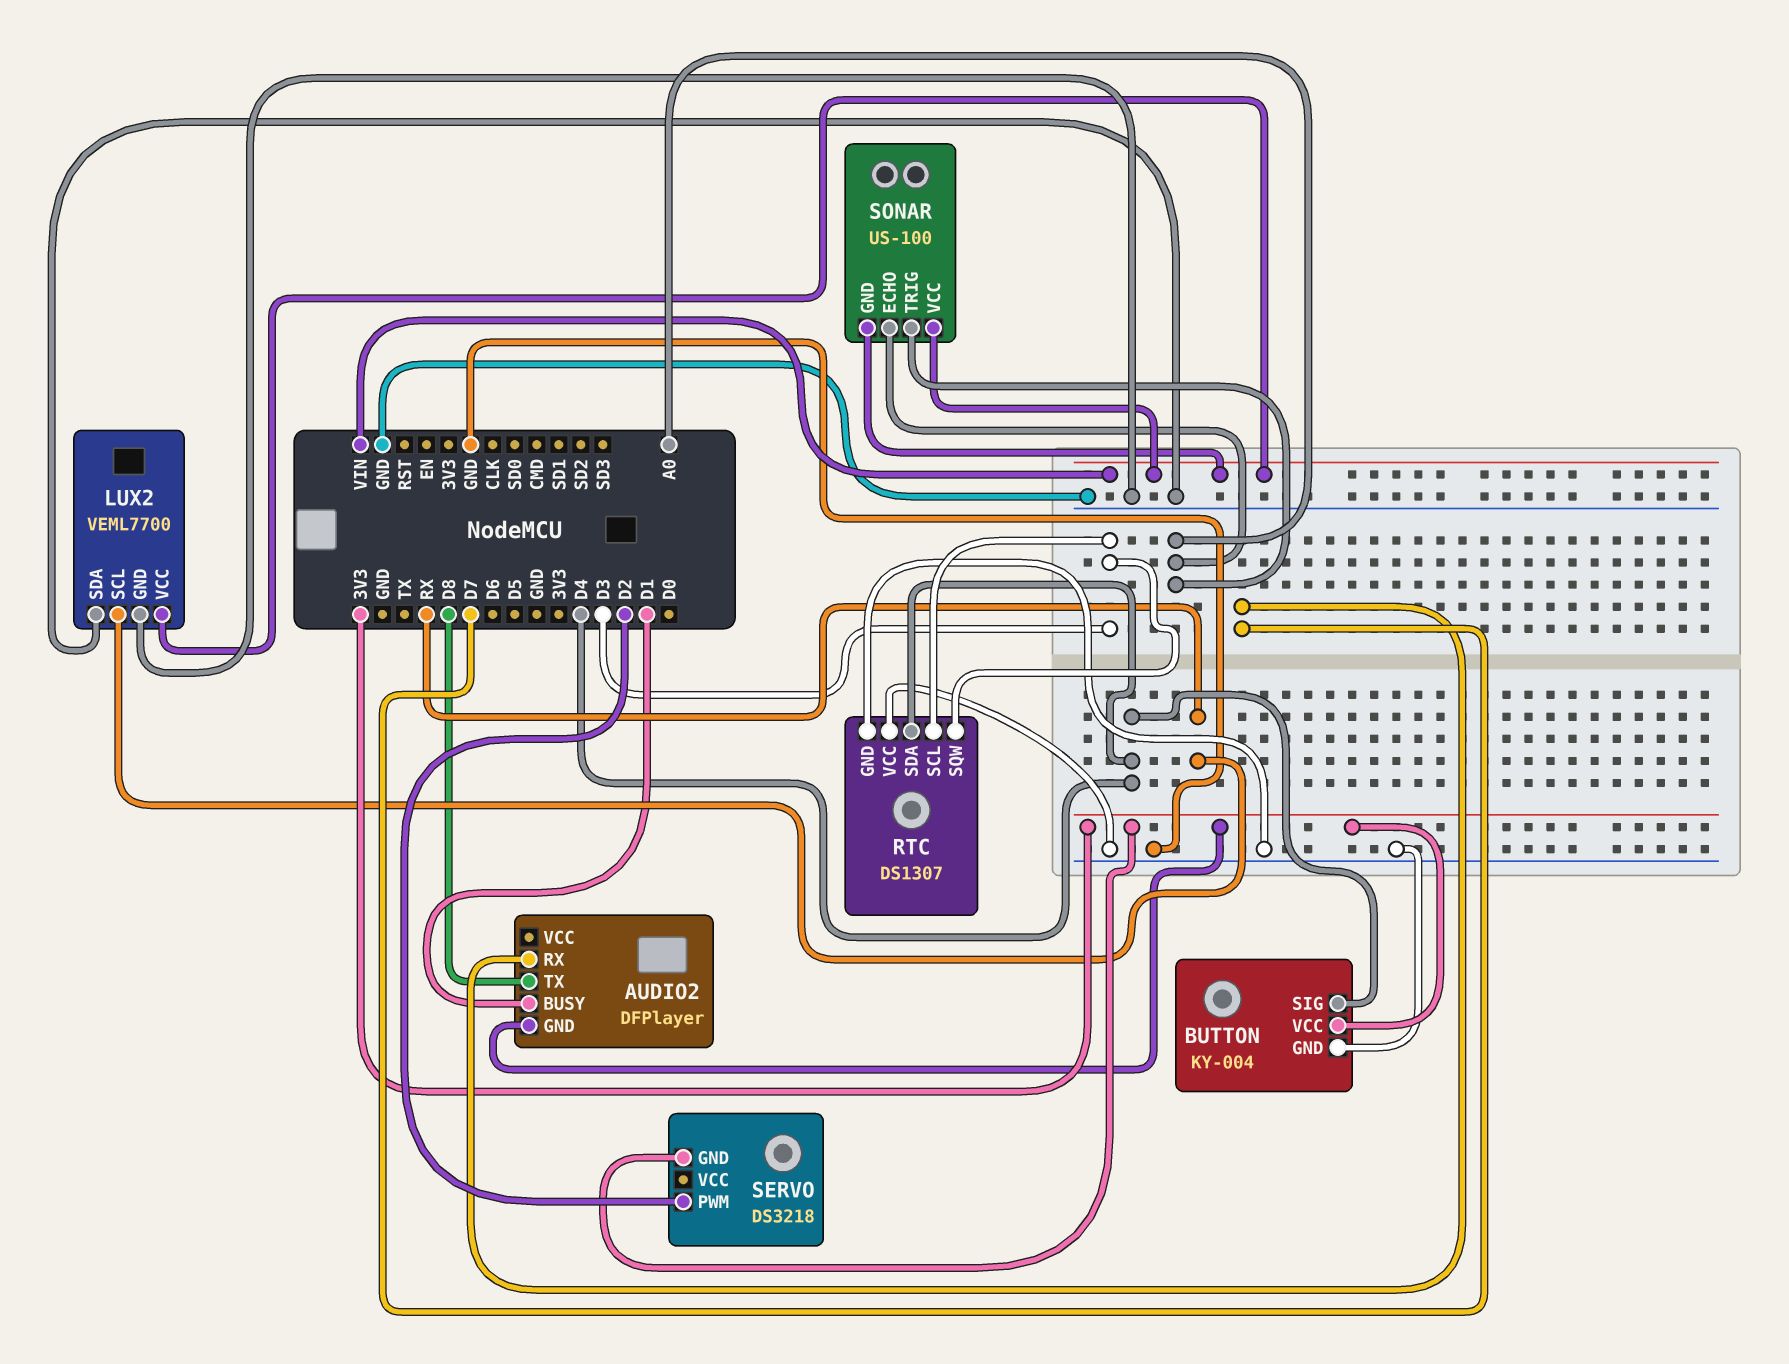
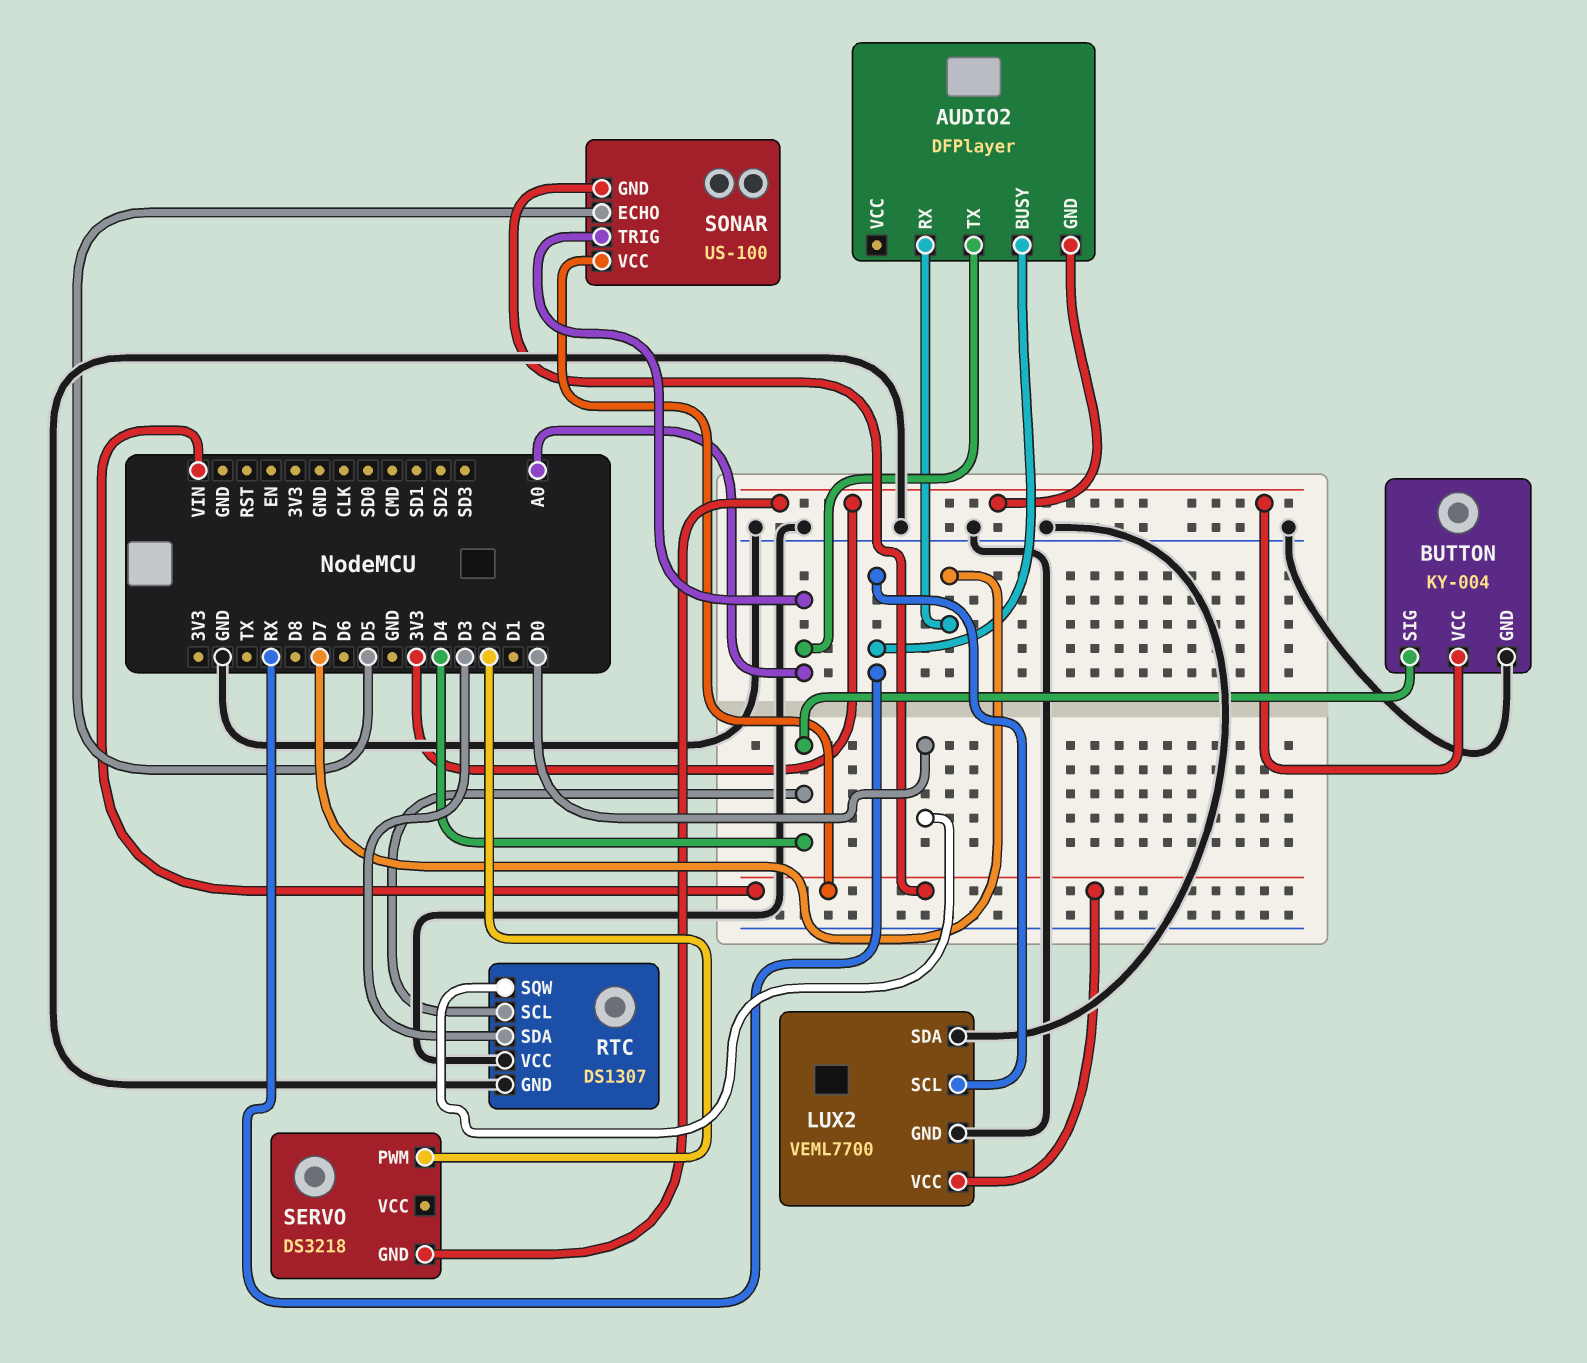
AUDIO2 pin BUSY: D1 -> RX
AUDIO2 pin TX: D8 -> A0
RTC pin SCL: D3 -> D4
RTC pin SDA: D4 -> D3
RTC pin SQW: D3 -> D0
SONAR pin ECHO: A0 -> D5

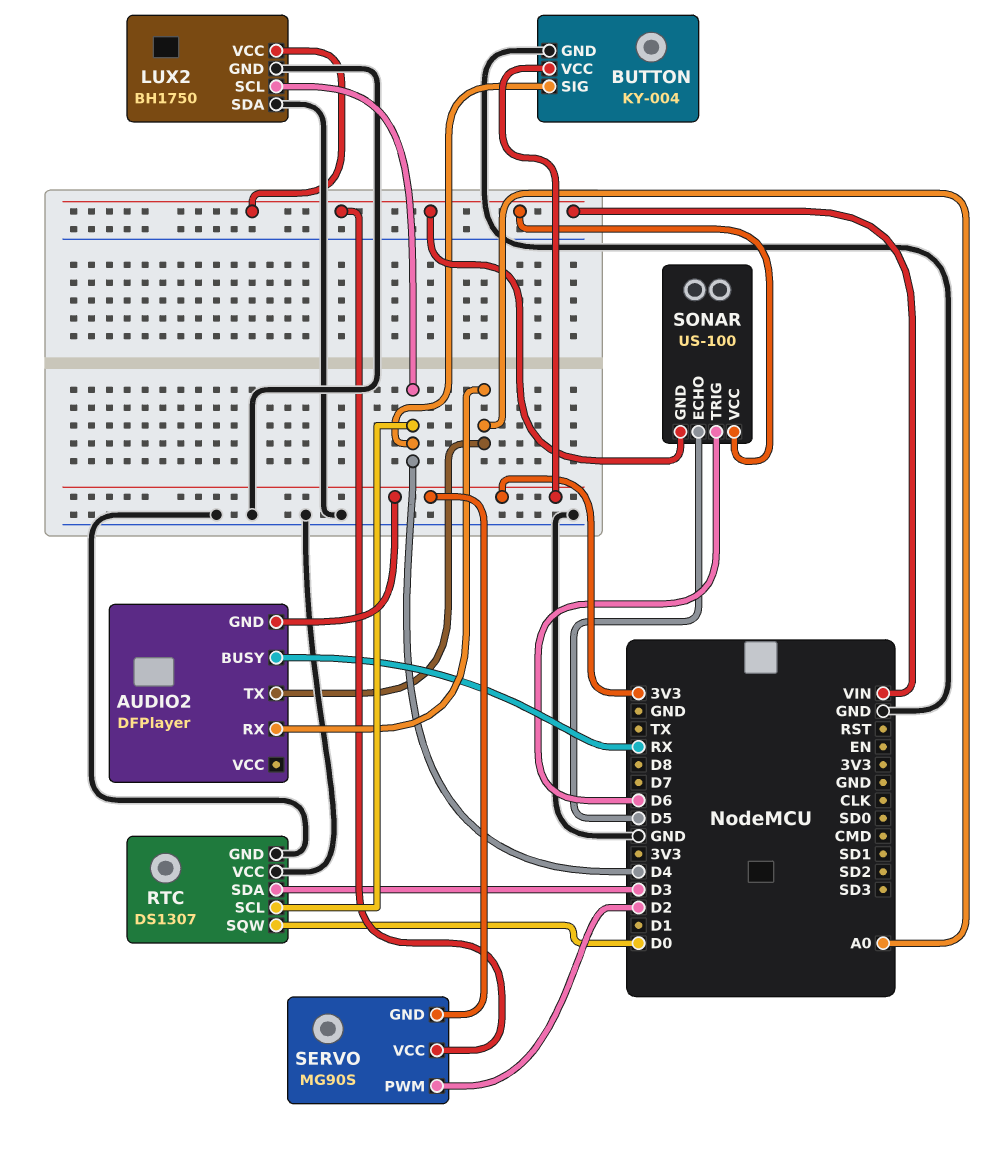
AUDIO2 pin RX: D7 -> A0
LUX2: VEML7700 -> BH1750
LUX2 pin SCL: RX -> D4
SERVO: DS3218 -> MG90S
SERVO pin VCC: none -> VIN
SONAR pin TRIG: A0 -> D6

